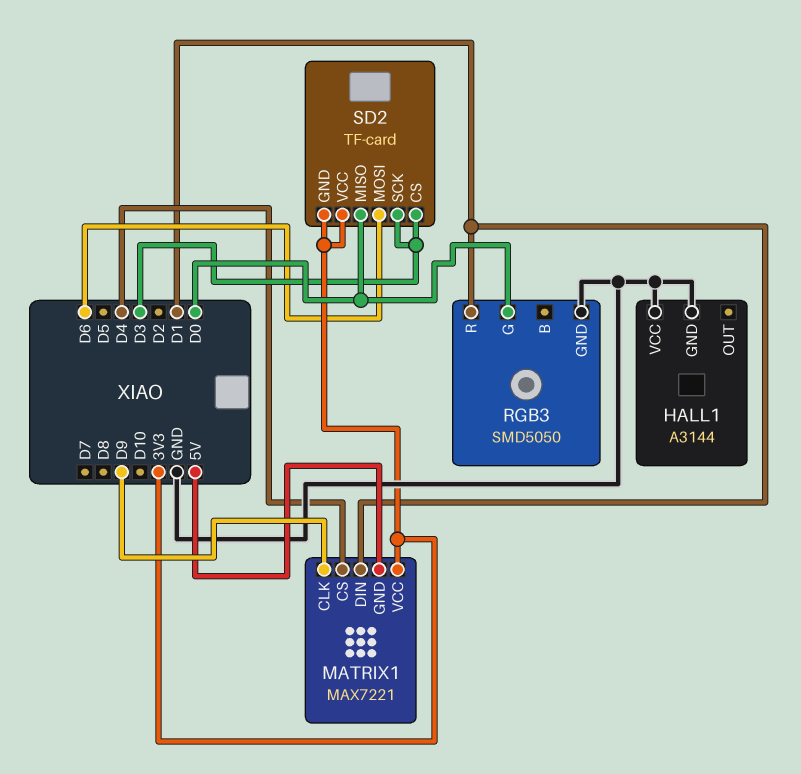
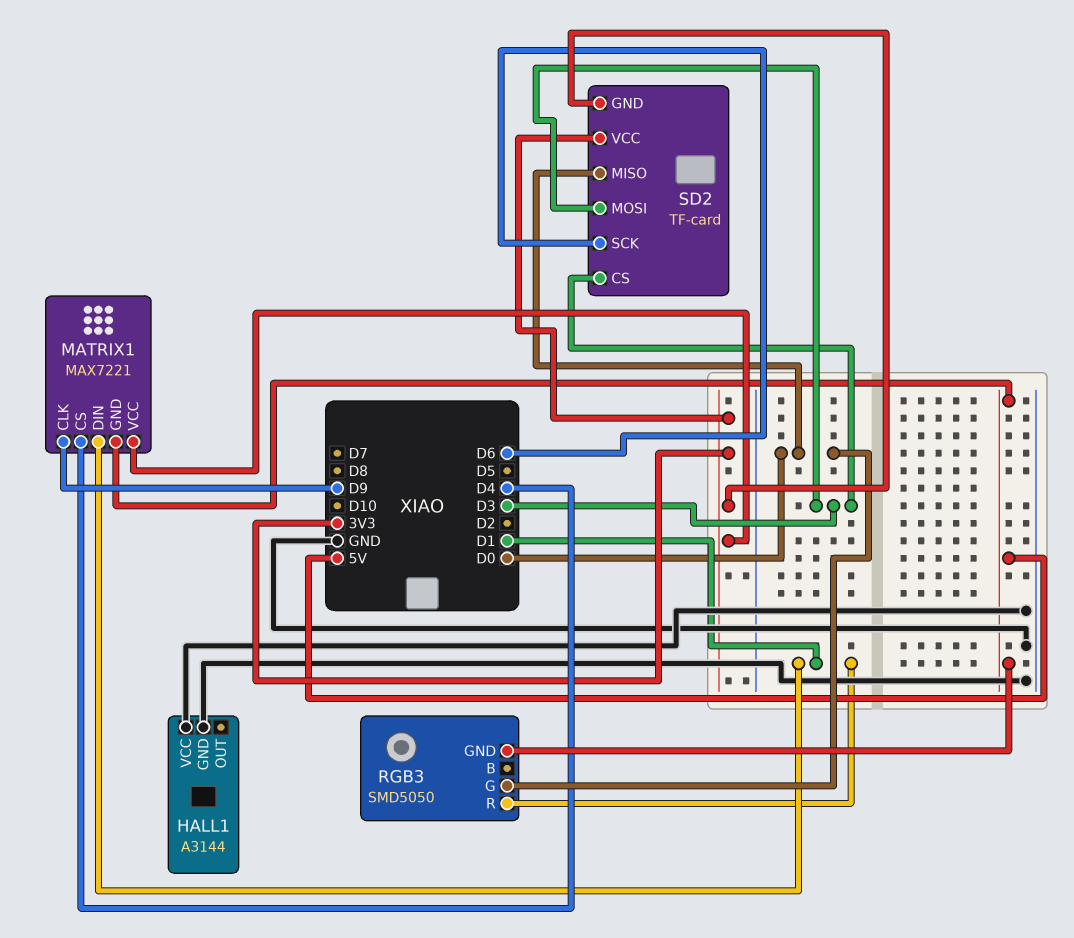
RGB3 pin GND: GND -> 5V
SD2 pin MOSI: D6 -> D3
SD2 pin SCK: D3 -> D6

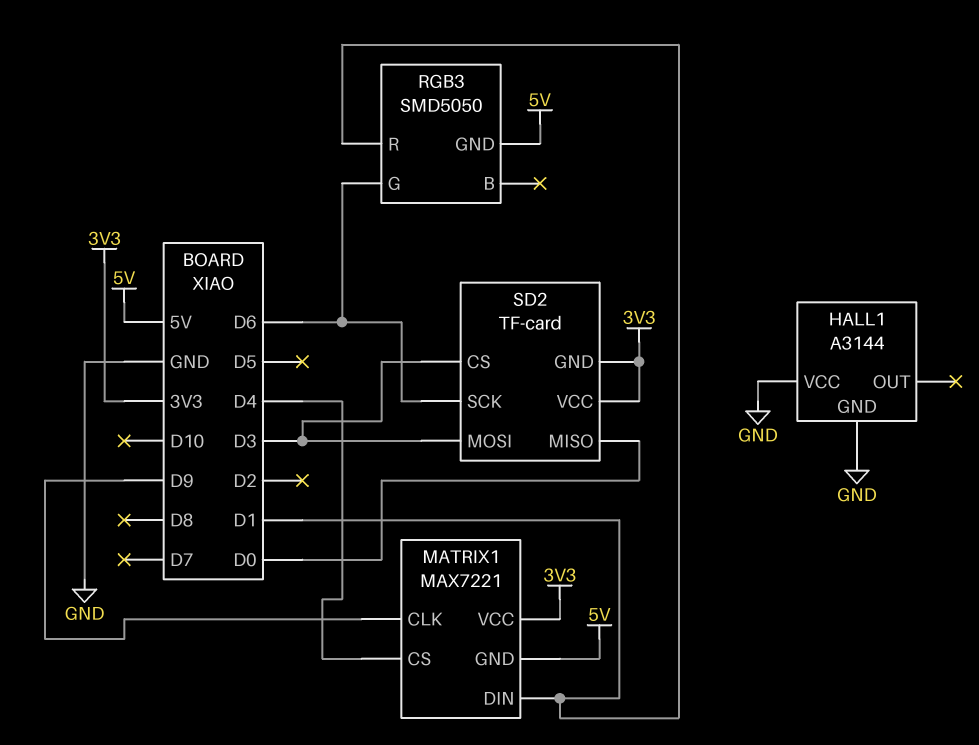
RGB3 pin G: D0 -> D6

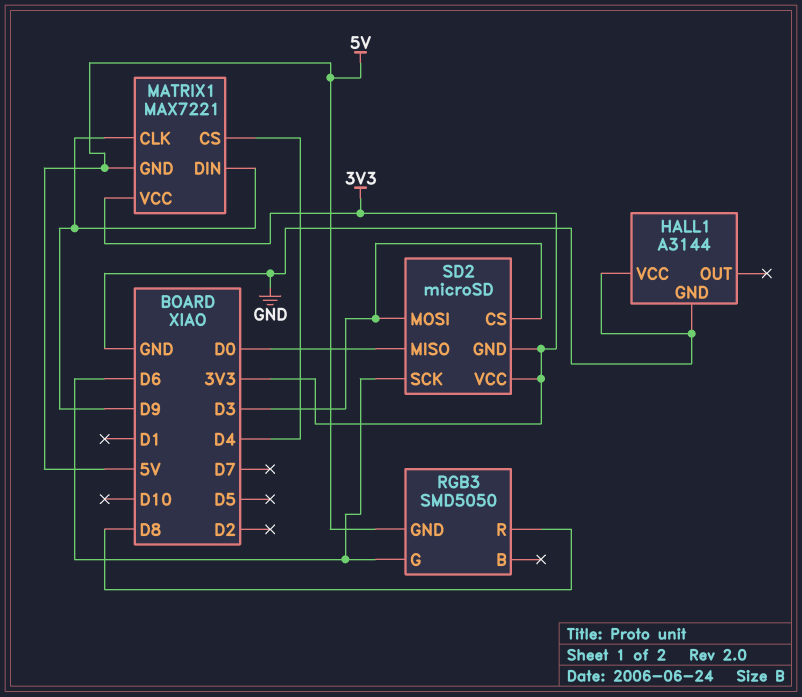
MATRIX1 pin DIN: D1 -> D9
RGB3 pin R: D1 -> D8
SD2: TF-card -> microSD

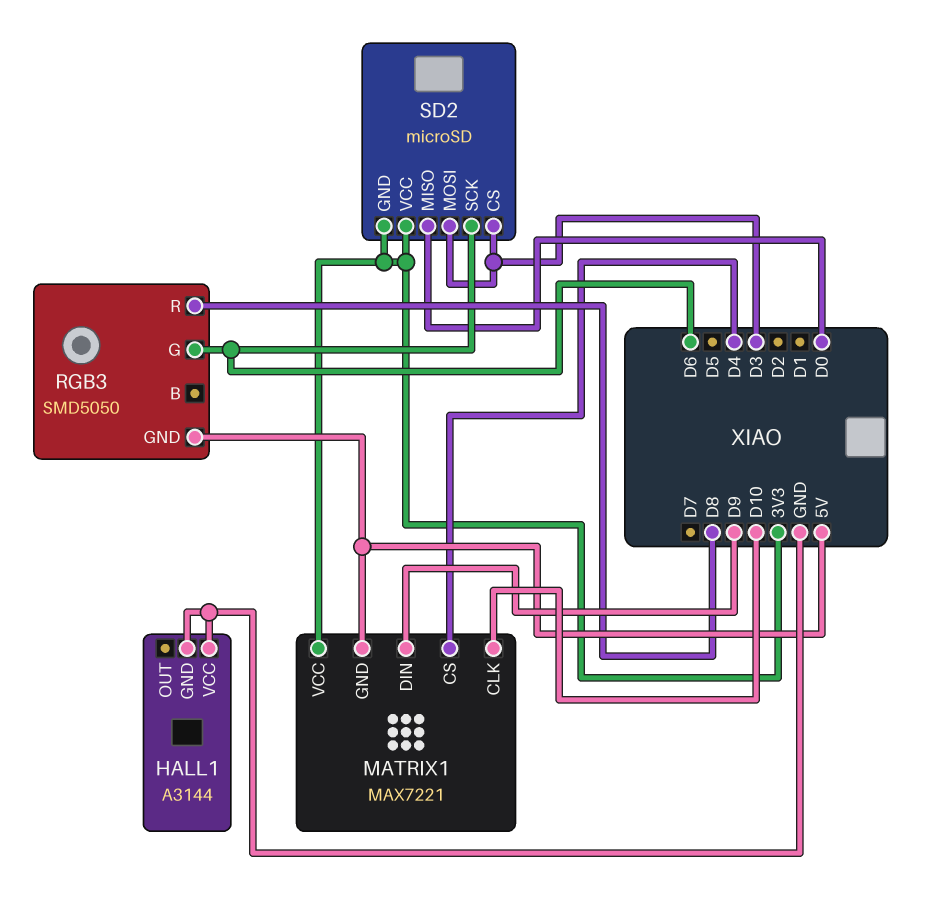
MATRIX1 pin CLK: D9 -> D10

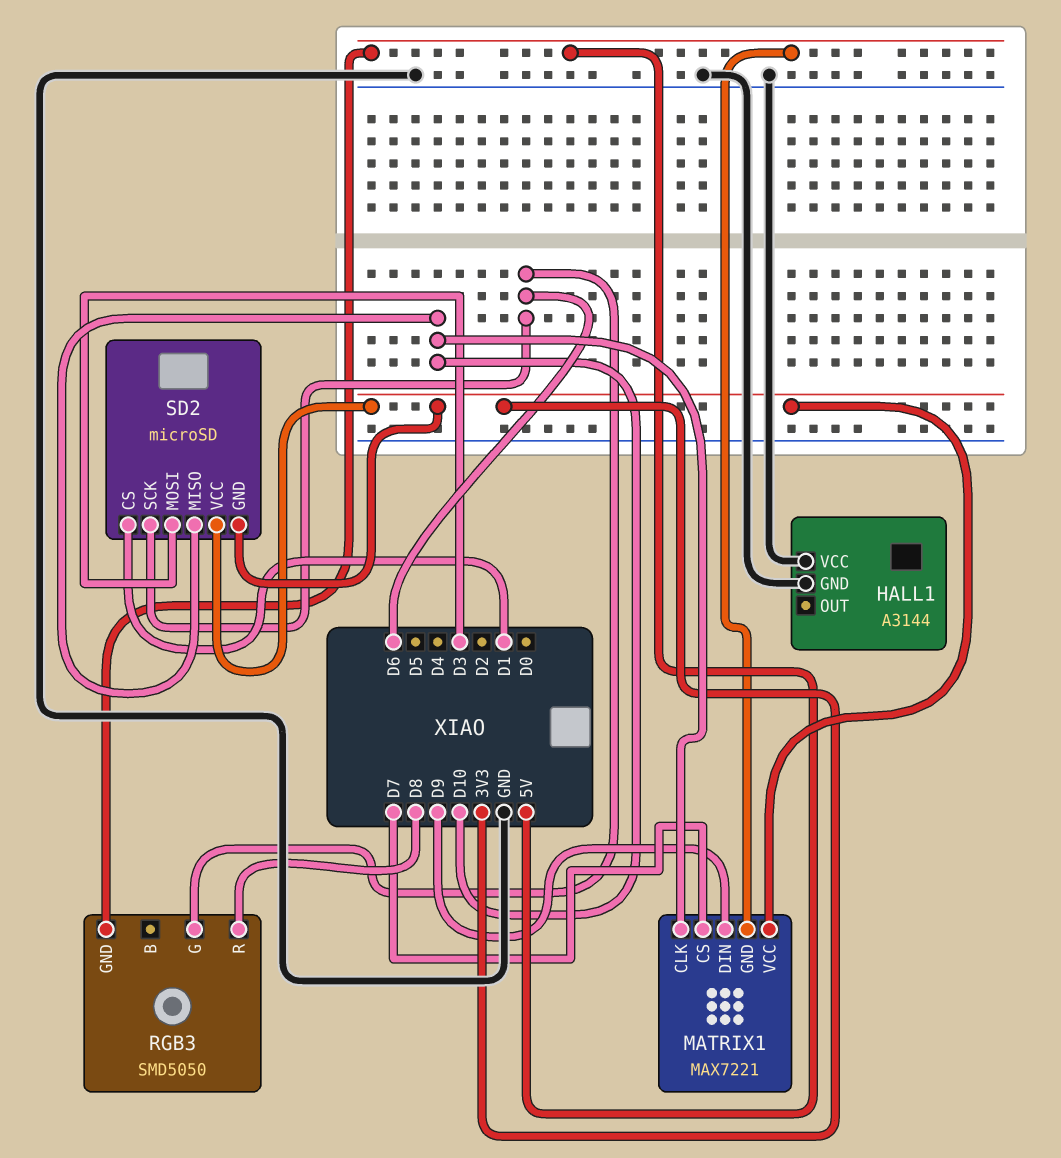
MATRIX1 pin CS: D4 -> D7
SD2 pin CS: D3 -> D1
SD2 pin MISO: D0 -> D10

